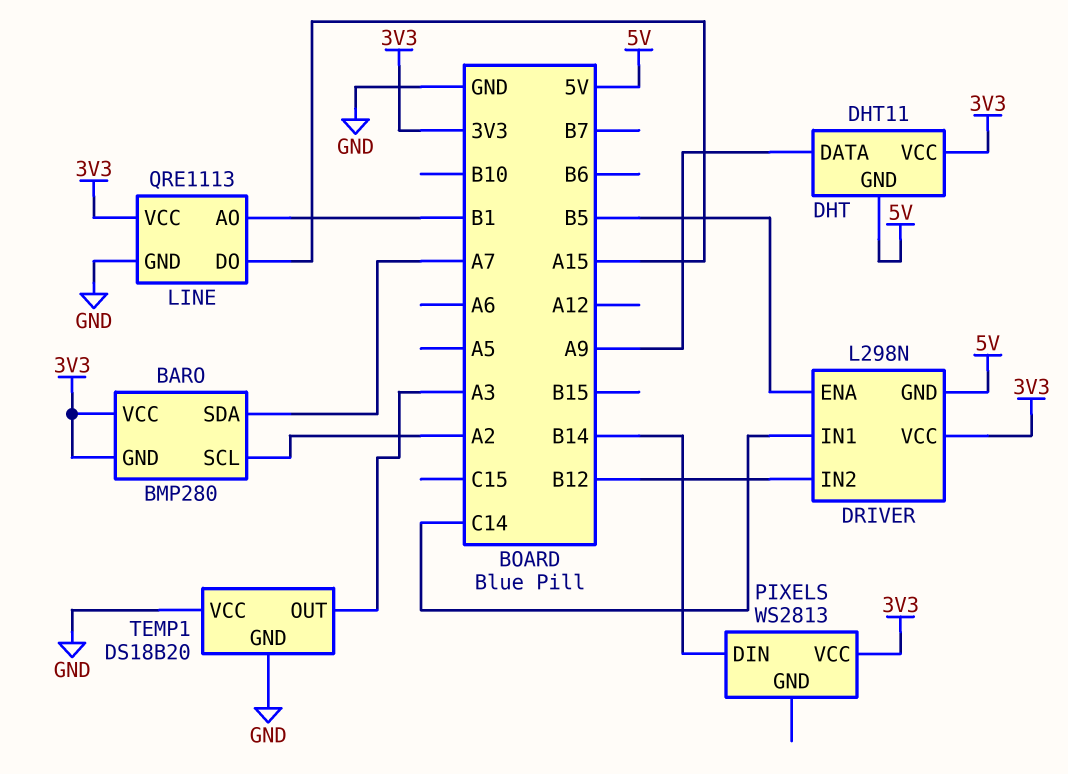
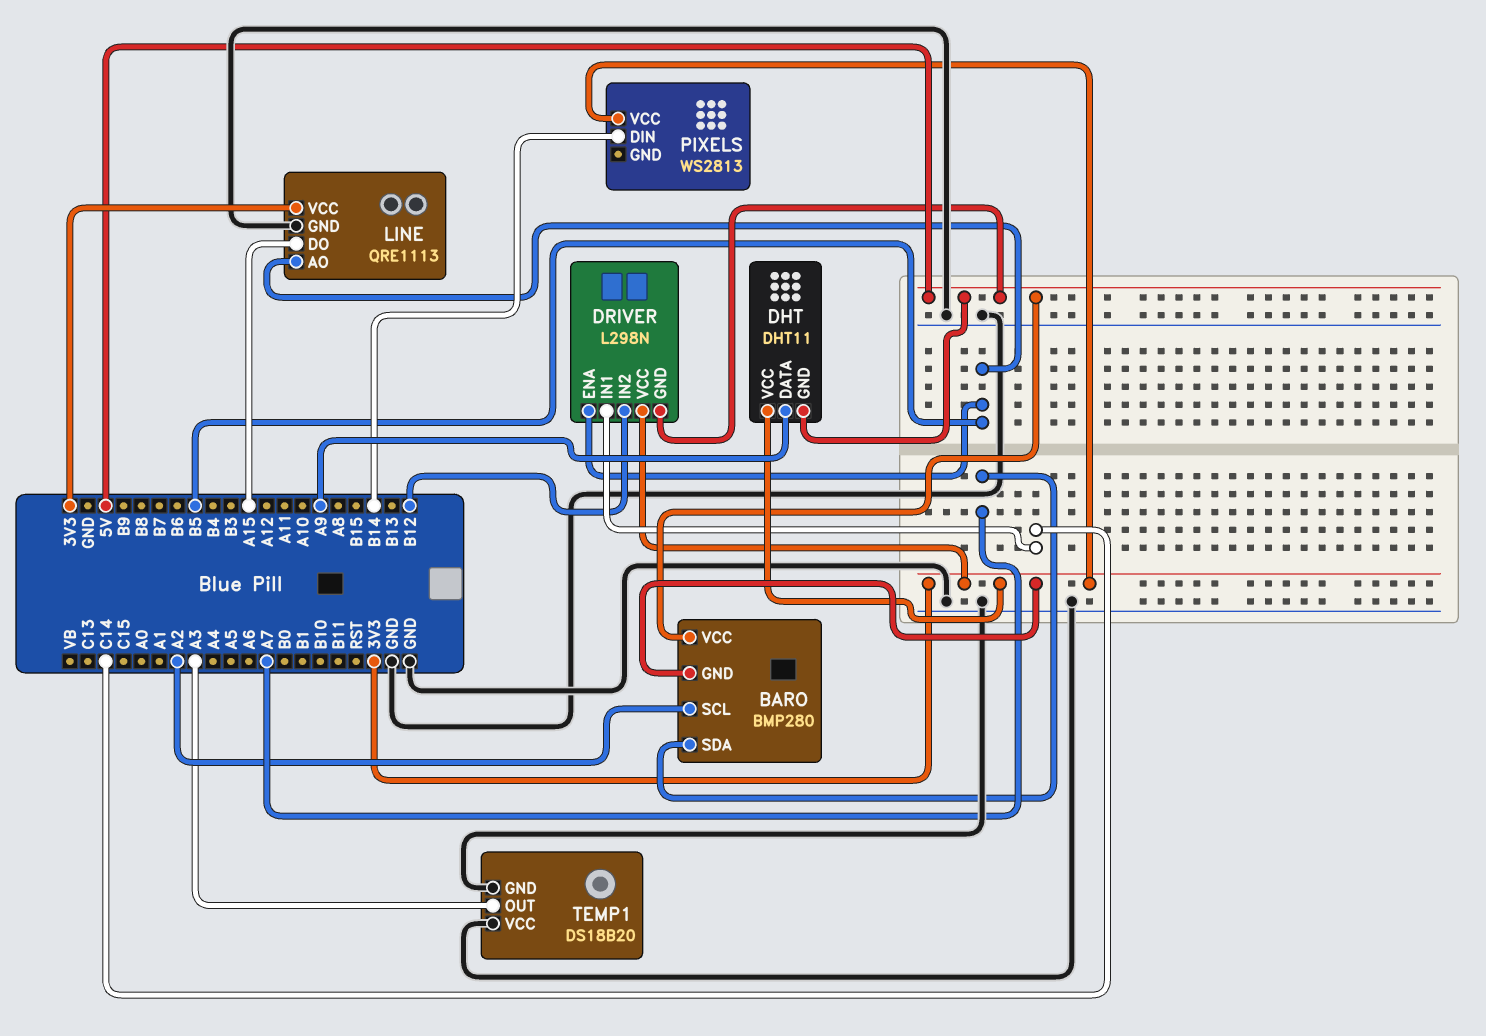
BARO pin VCC: 3V3 -> 5V
LINE pin AO: B1 -> B5

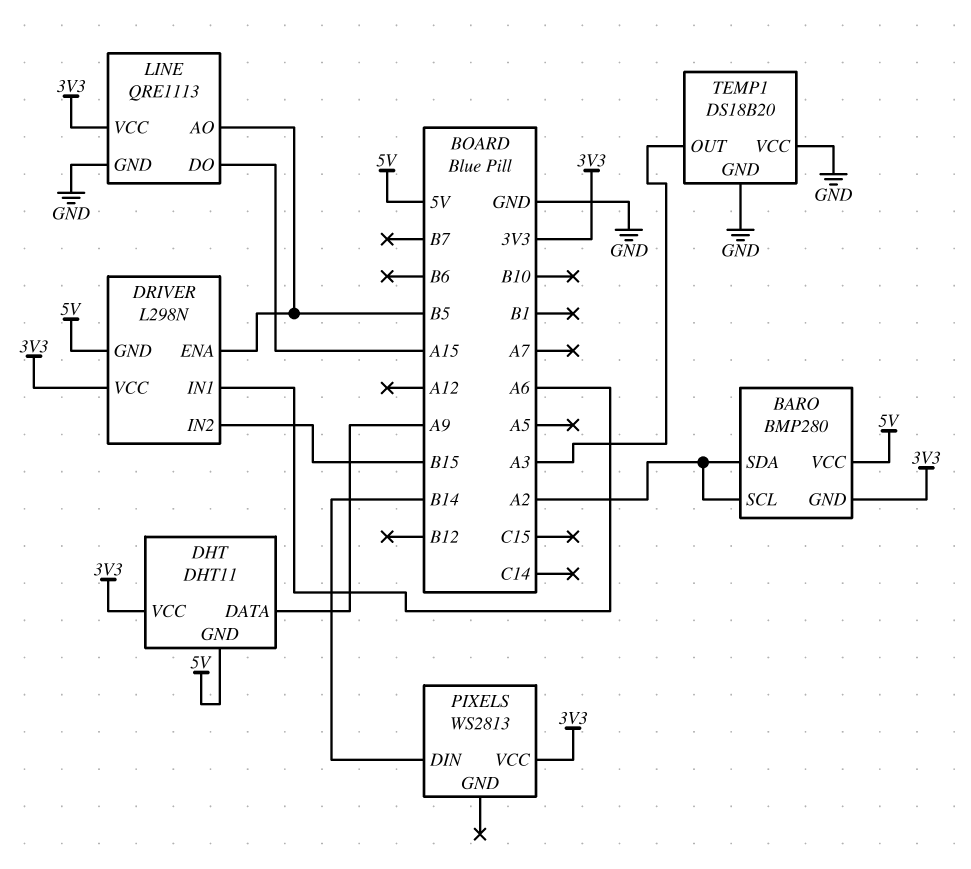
BARO pin SDA: A7 -> A2
DRIVER pin IN1: C14 -> A6
DRIVER pin IN2: B12 -> B15

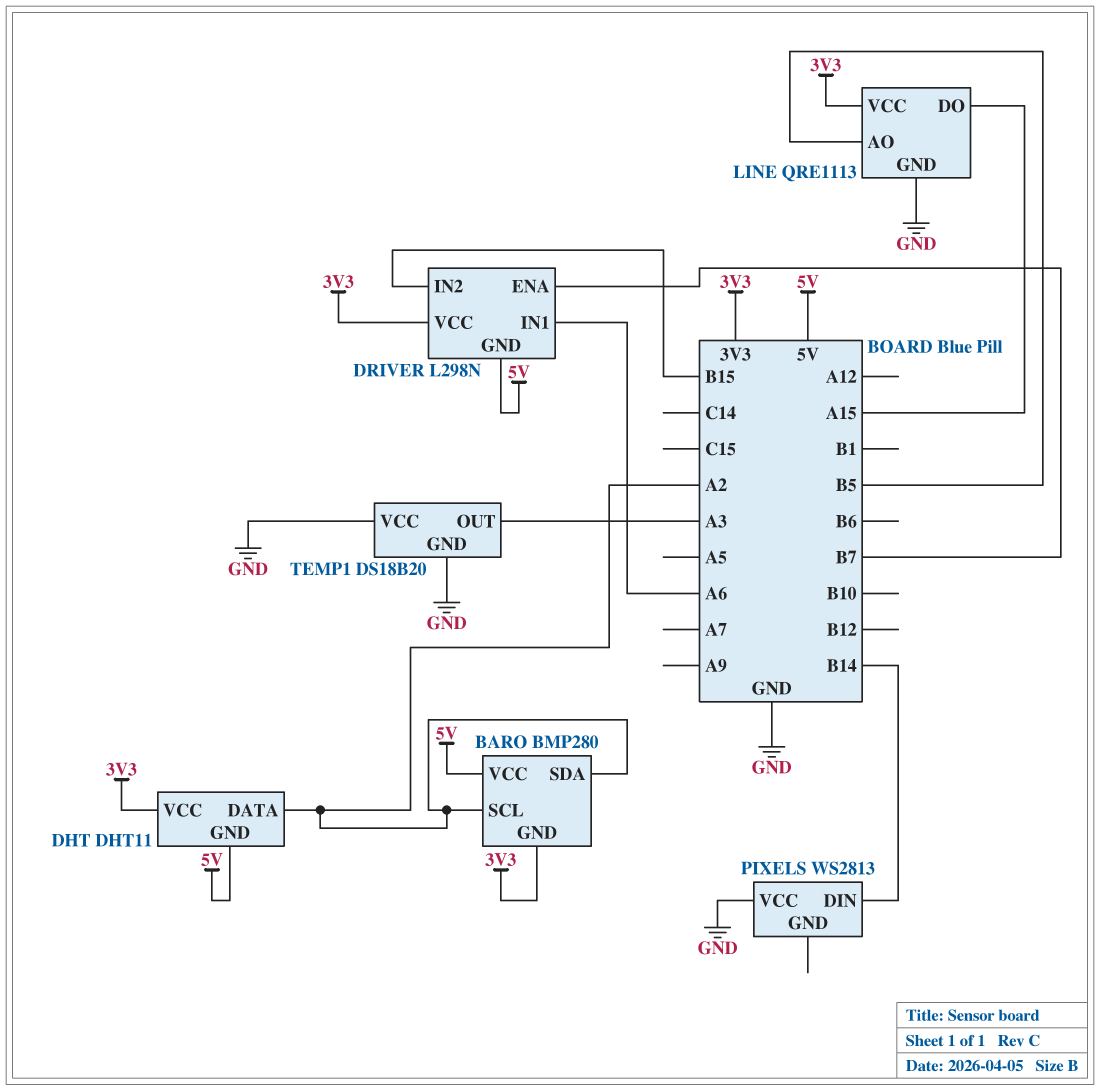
DHT pin DATA: A9 -> A2
DRIVER pin ENA: B5 -> B7
PIXELS pin VCC: 3V3 -> GND

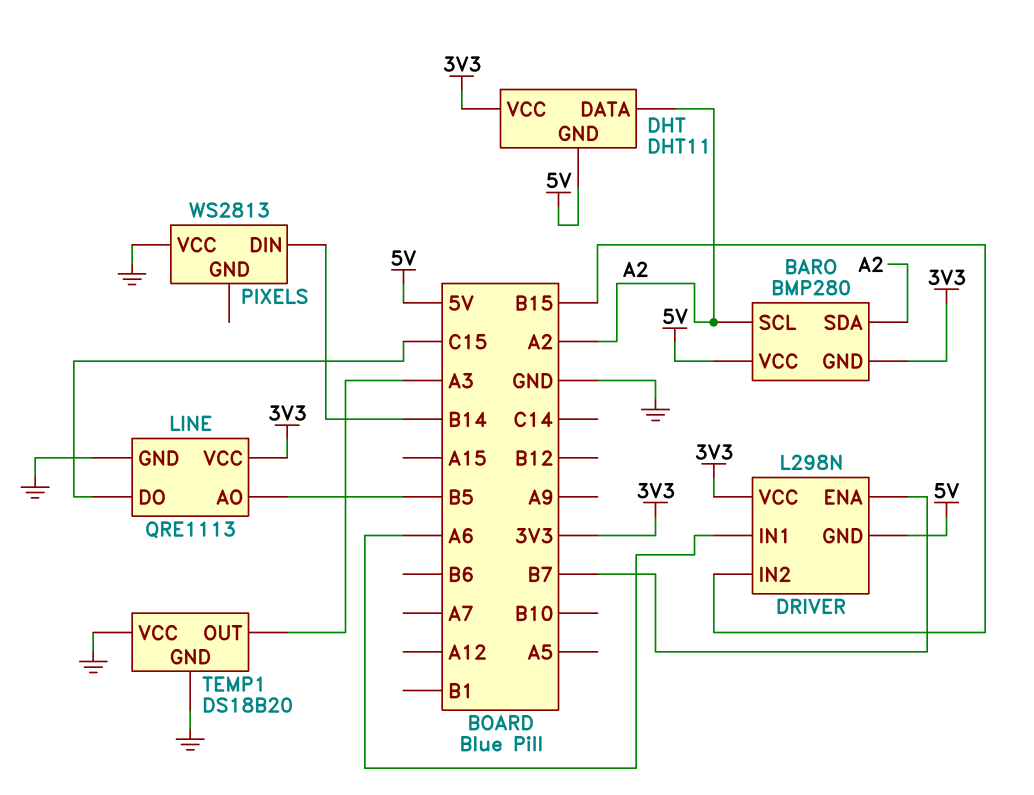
LINE pin DO: A15 -> C15

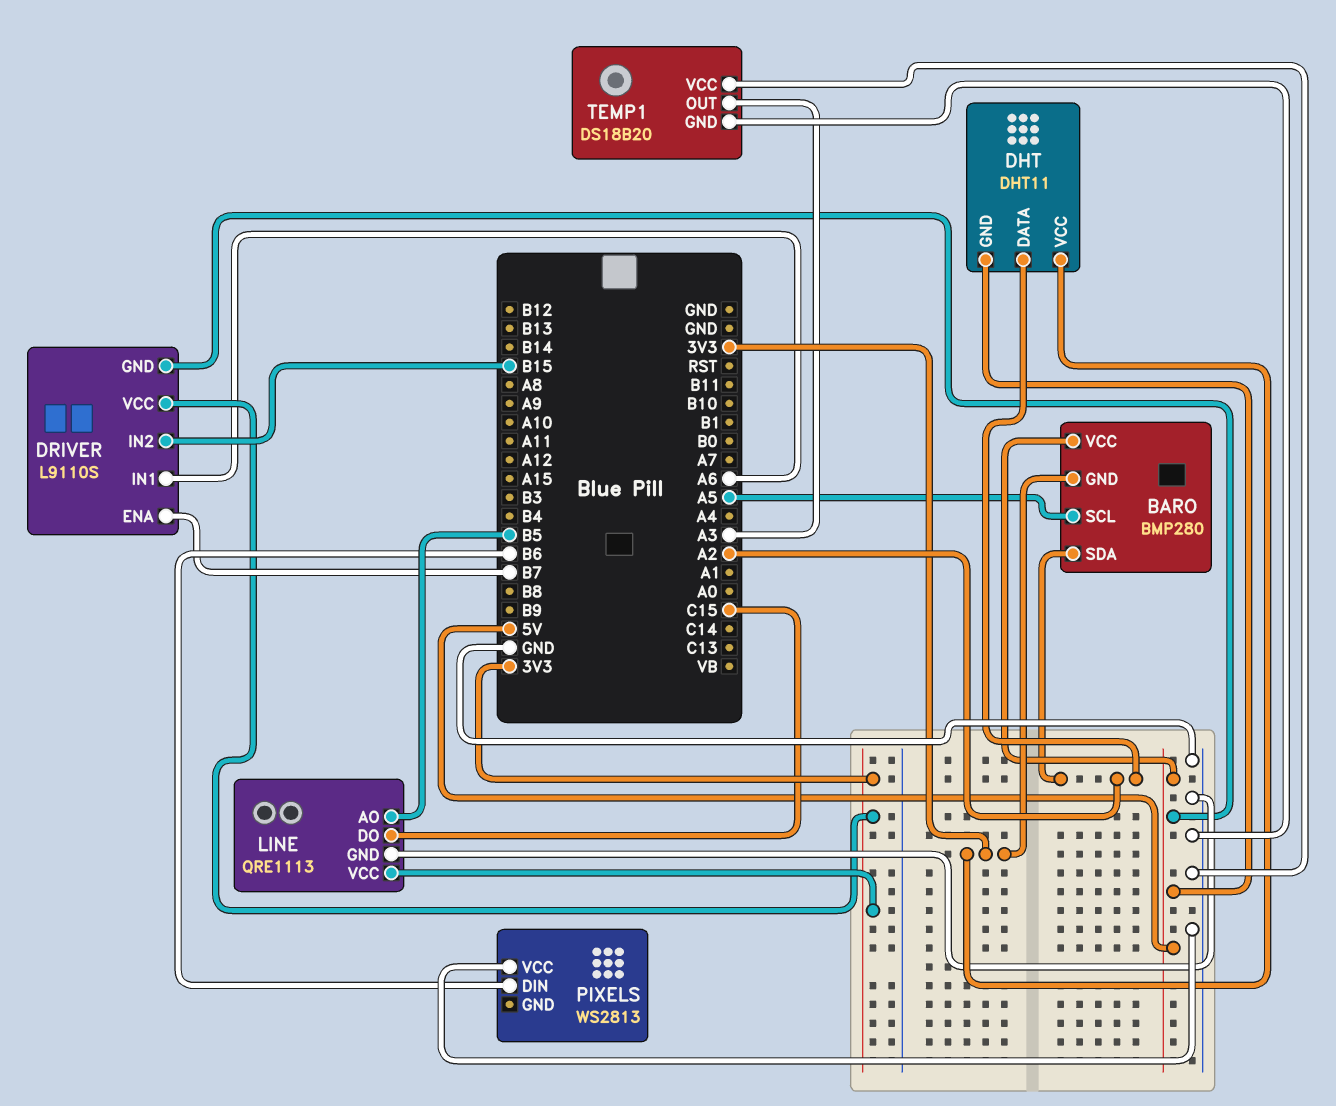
BARO pin SCL: A2 -> A5
DRIVER: L298N -> L9110S
PIXELS pin DIN: B14 -> B6

